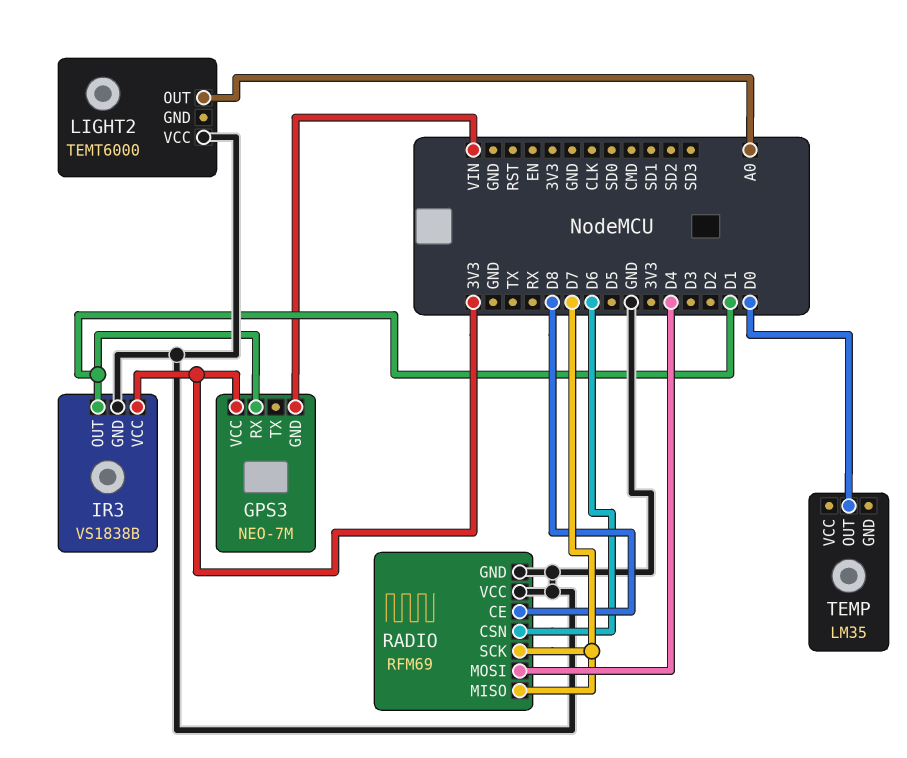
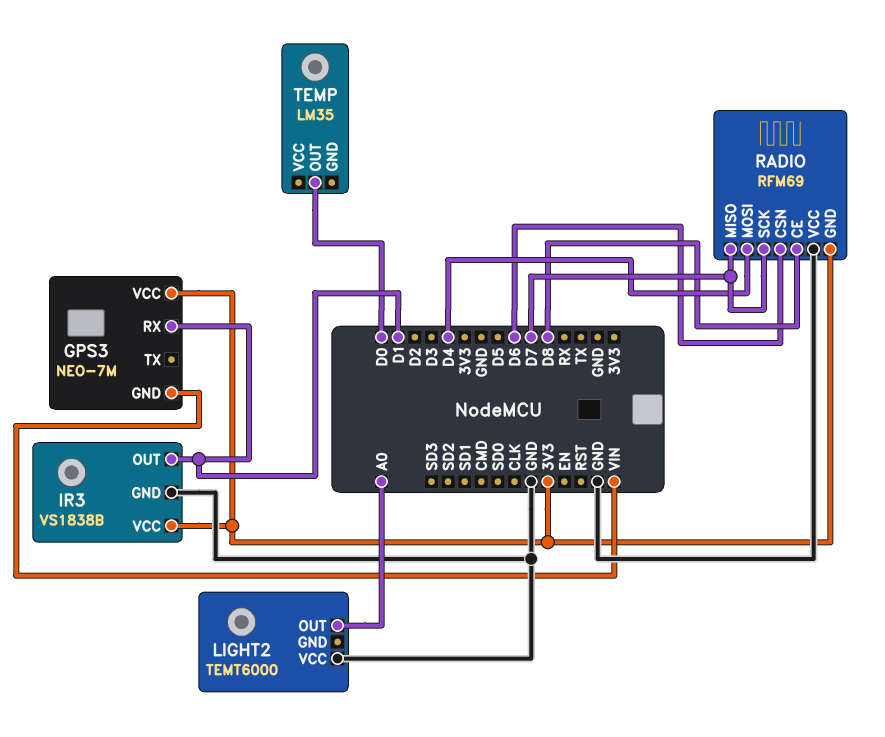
RADIO pin GND: GND -> 3V3

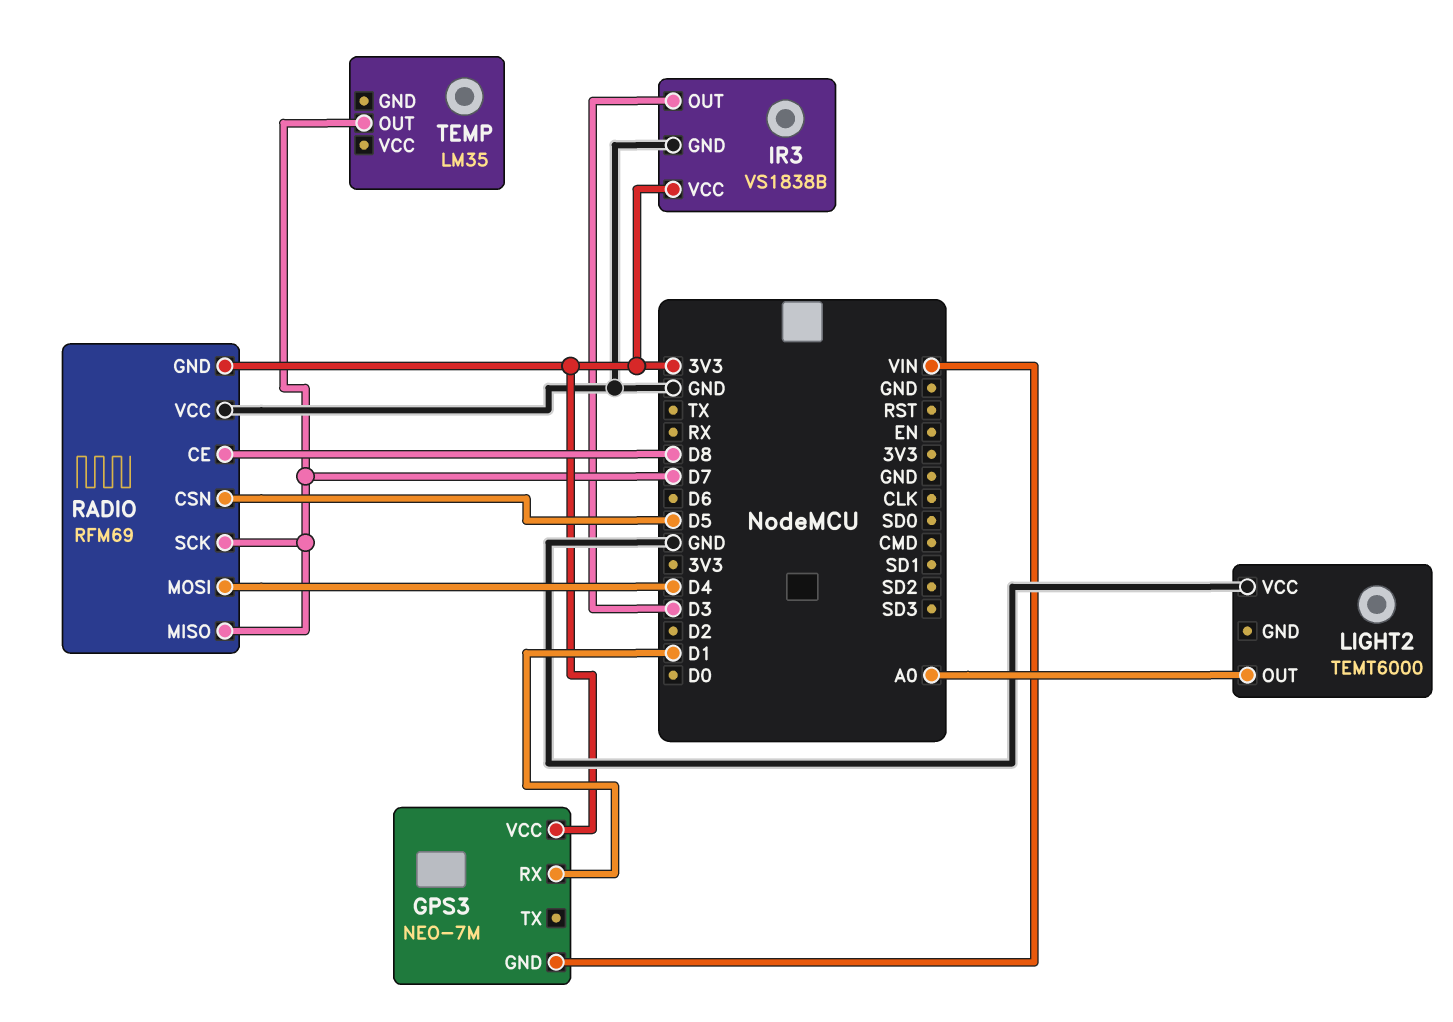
IR3 pin OUT: D1 -> D3
RADIO pin CSN: D6 -> D5
TEMP pin OUT: D0 -> D7

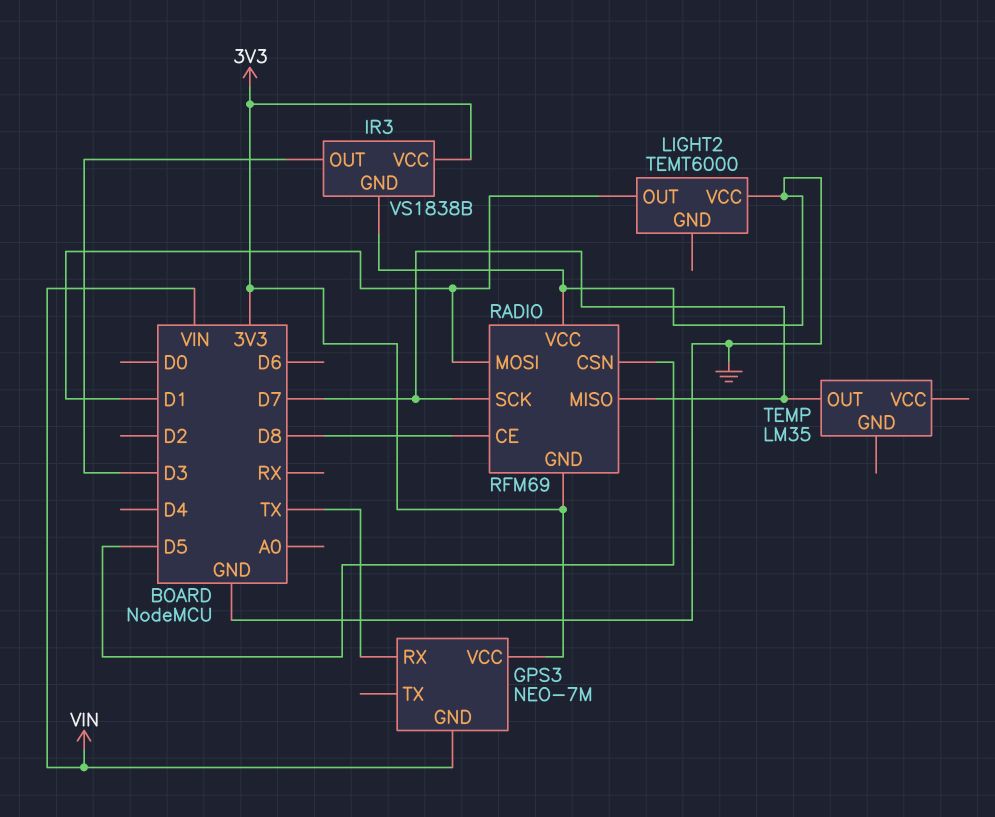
GPS3 pin RX: D1 -> TX
LIGHT2 pin OUT: A0 -> D1
RADIO pin MOSI: D4 -> D1

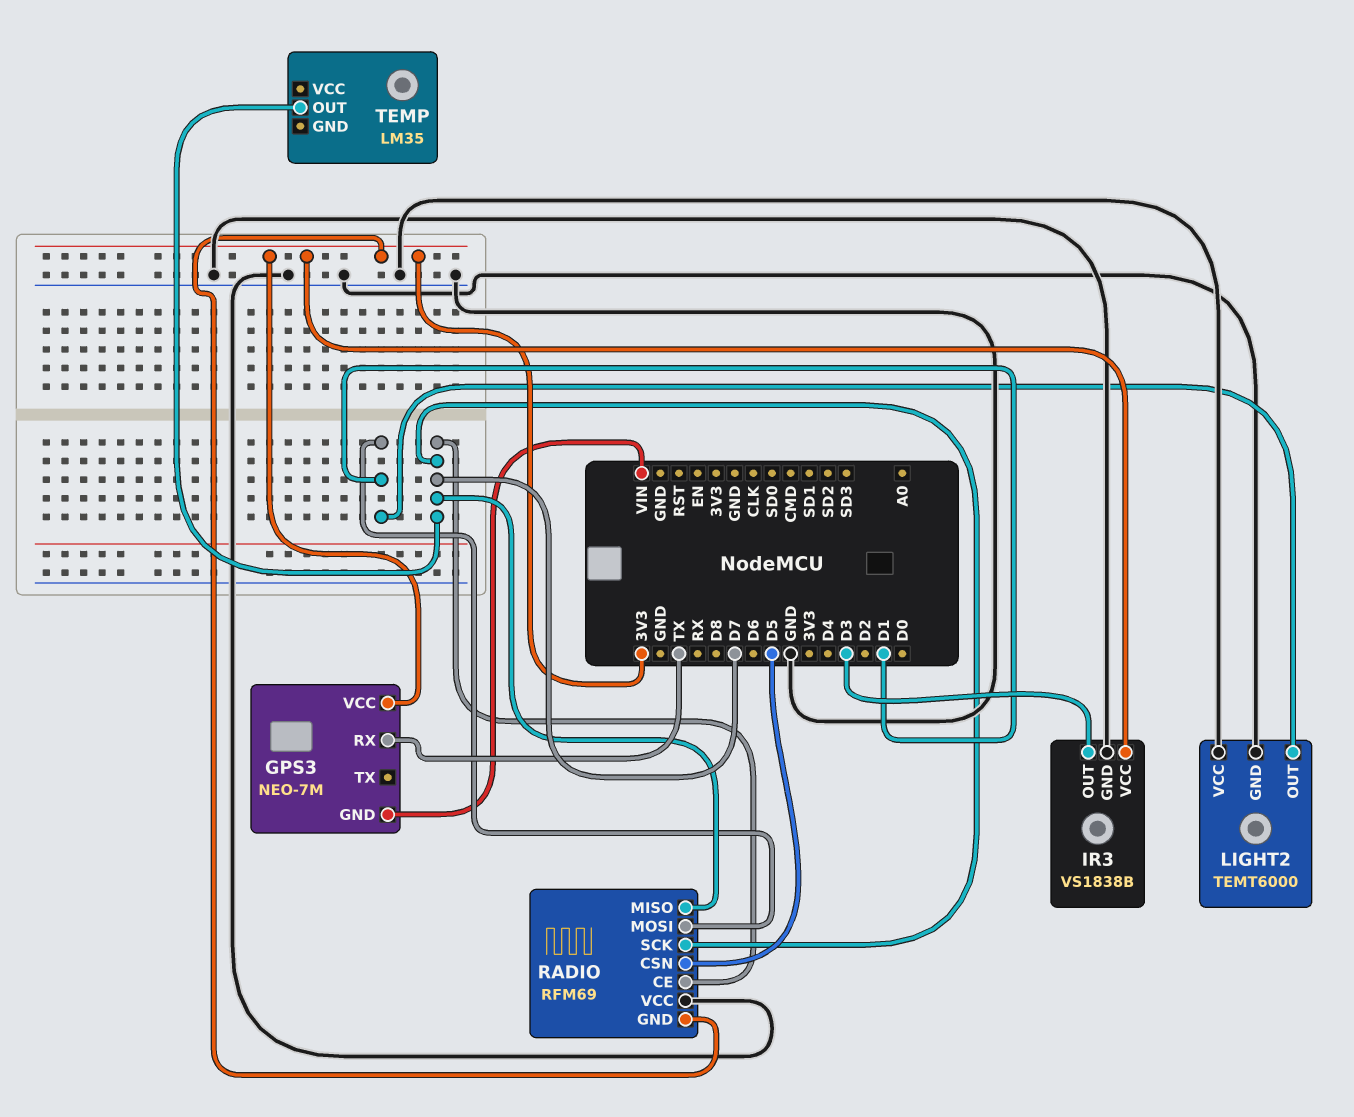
LIGHT2 pin GND: none -> GND
RADIO pin CE: D8 -> D7

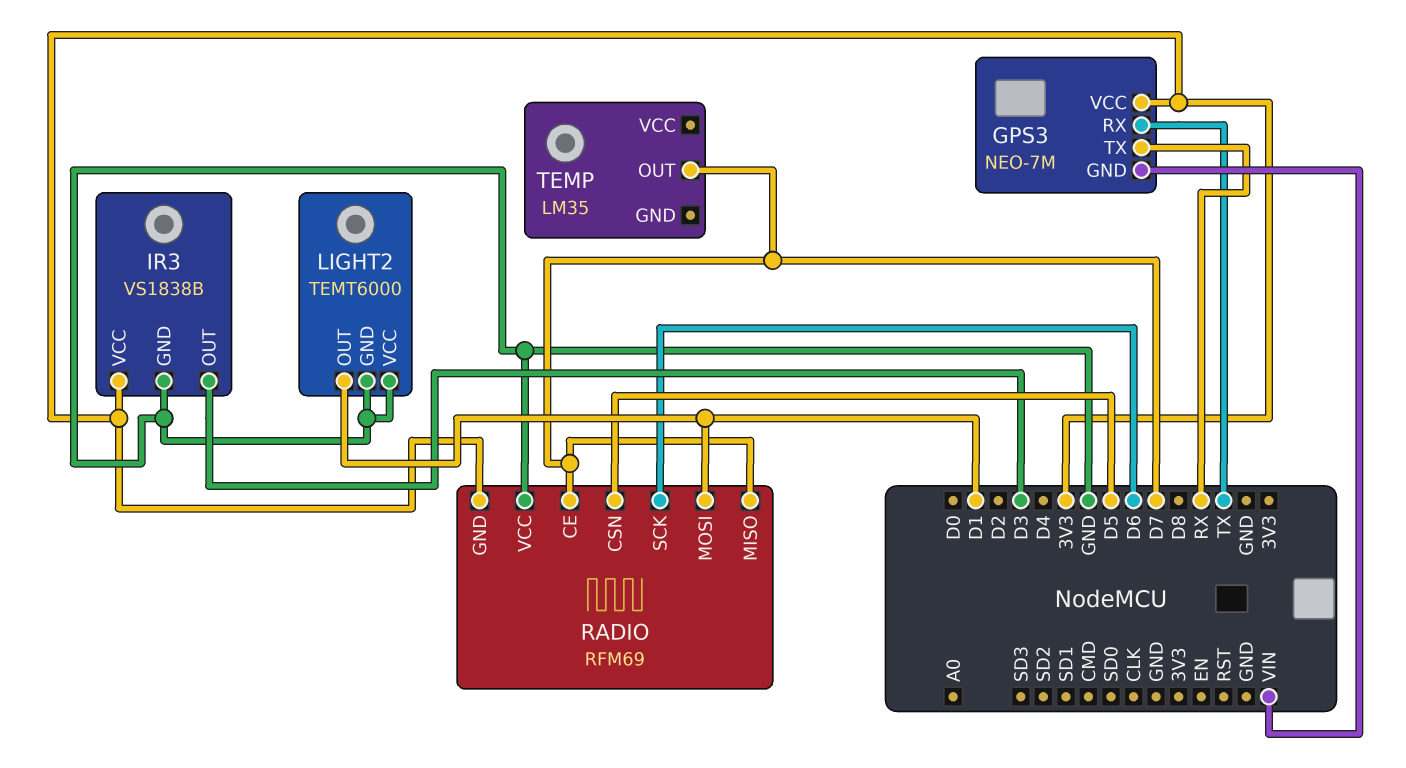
GPS3 pin TX: none -> RX
RADIO pin SCK: D7 -> D6

